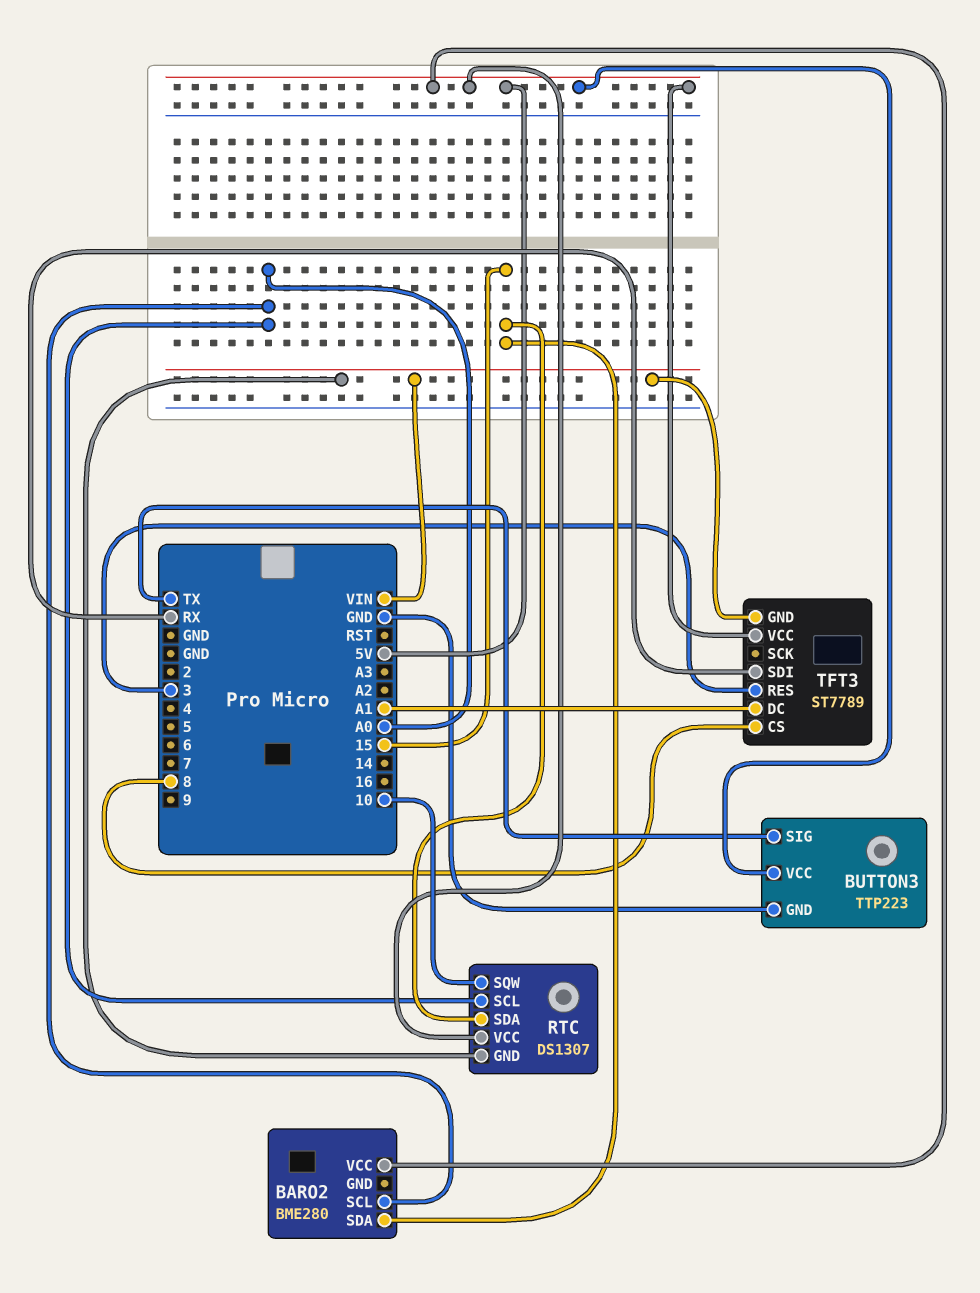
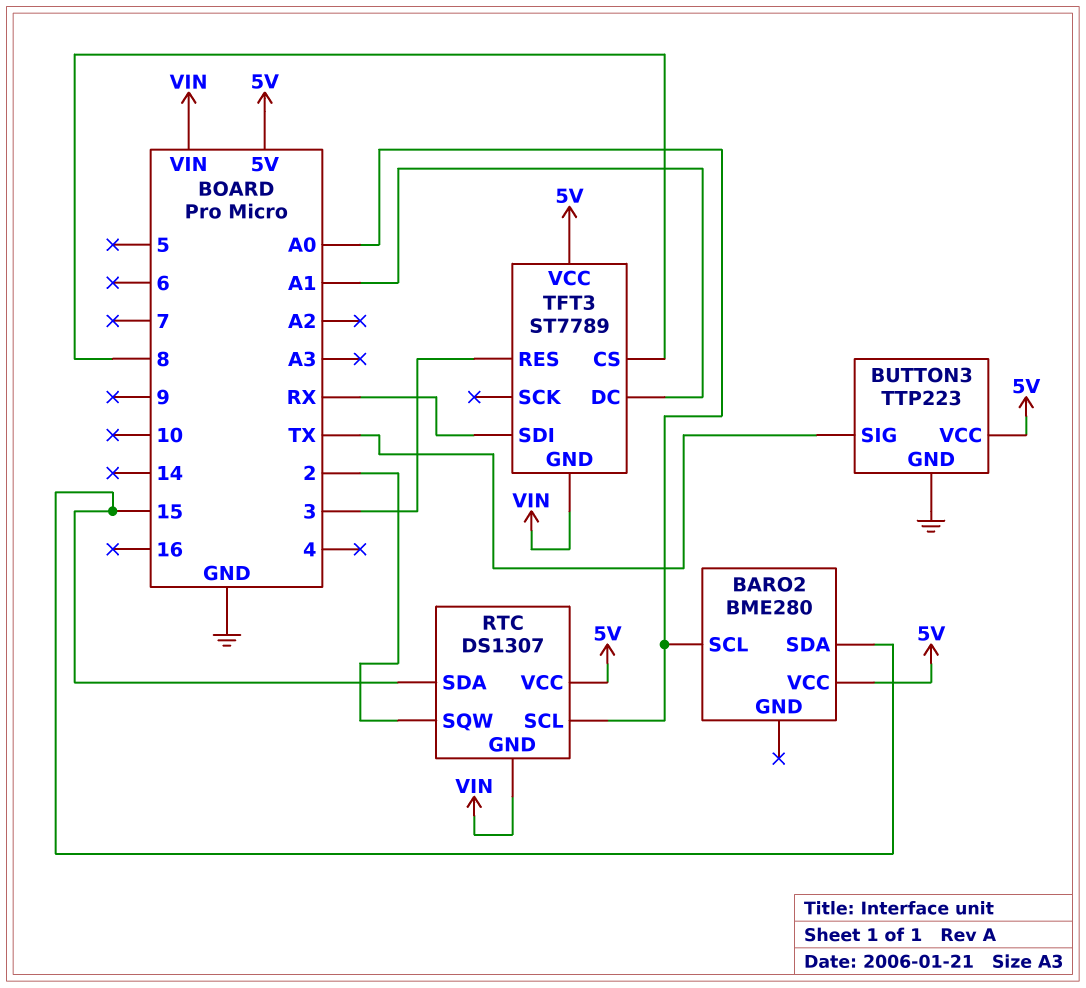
RTC pin SQW: 10 -> 2

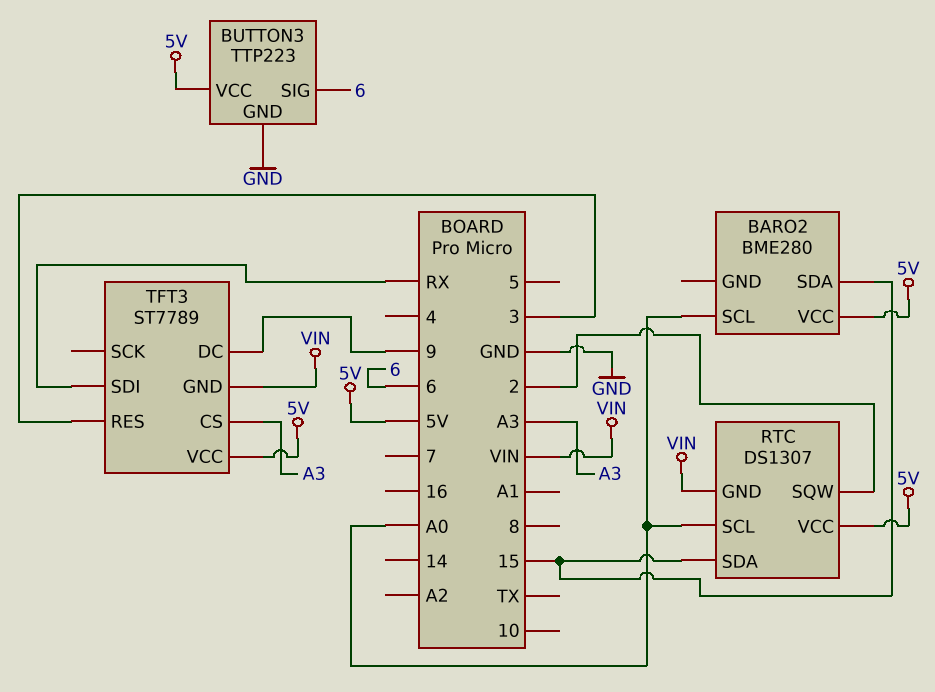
BUTTON3 pin SIG: TX -> 6
TFT3 pin CS: 8 -> A3
TFT3 pin DC: A1 -> 9

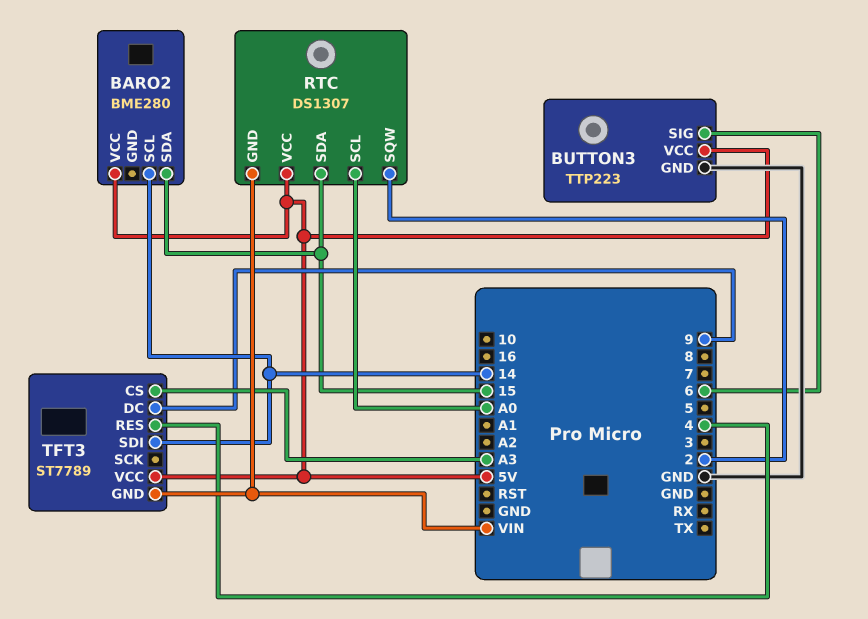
BARO2 pin SCL: A0 -> 14
TFT3 pin RES: 3 -> 4
TFT3 pin SDI: RX -> 14

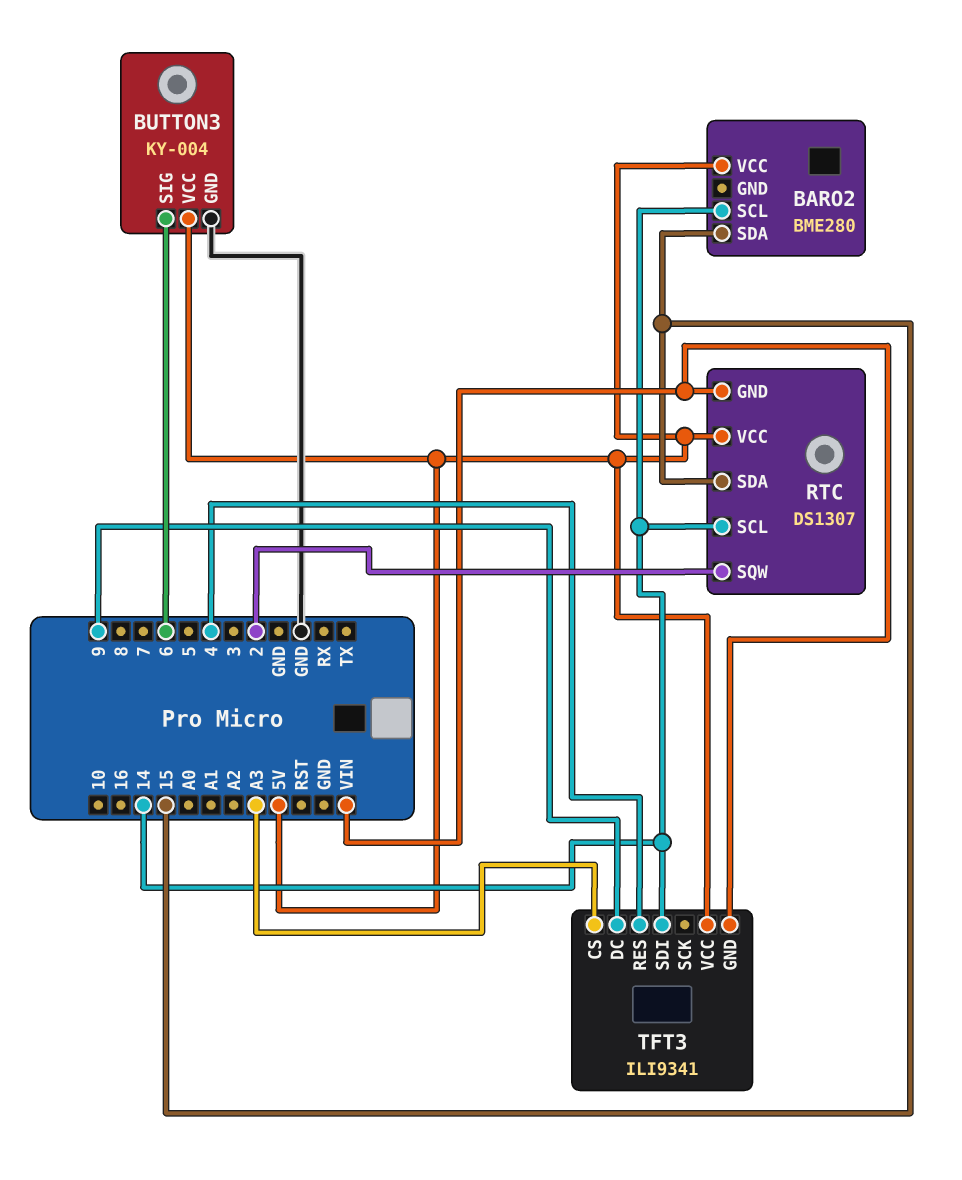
BUTTON3: TTP223 -> KY-004
RTC pin SCL: A0 -> 14
TFT3: ST7789 -> ILI9341

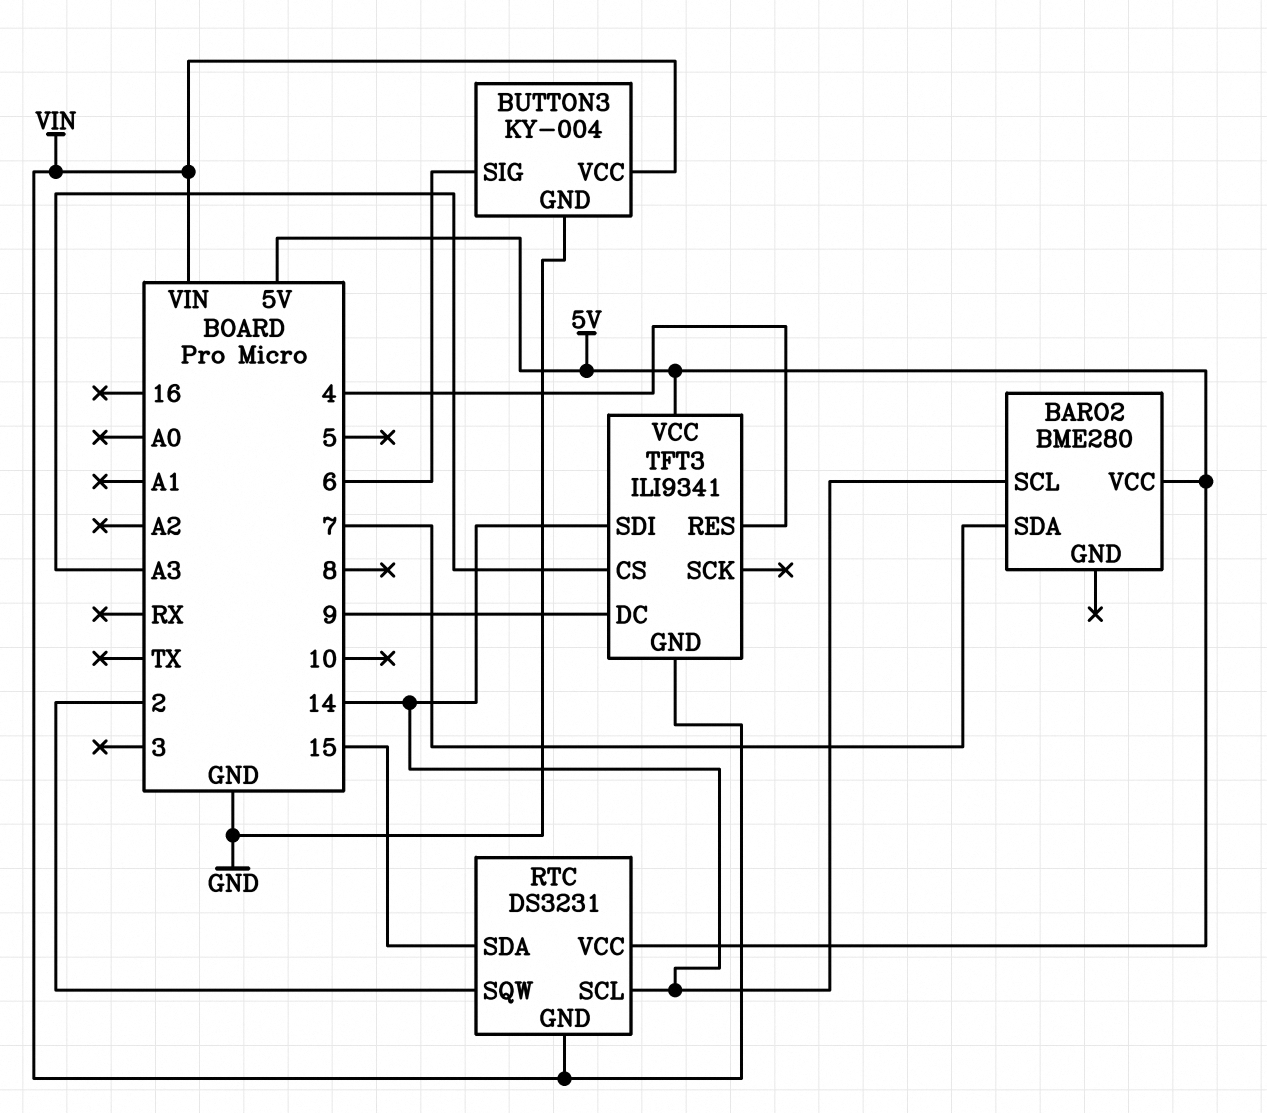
BARO2 pin SDA: 15 -> 7
BUTTON3 pin VCC: 5V -> VIN
RTC: DS1307 -> DS3231

